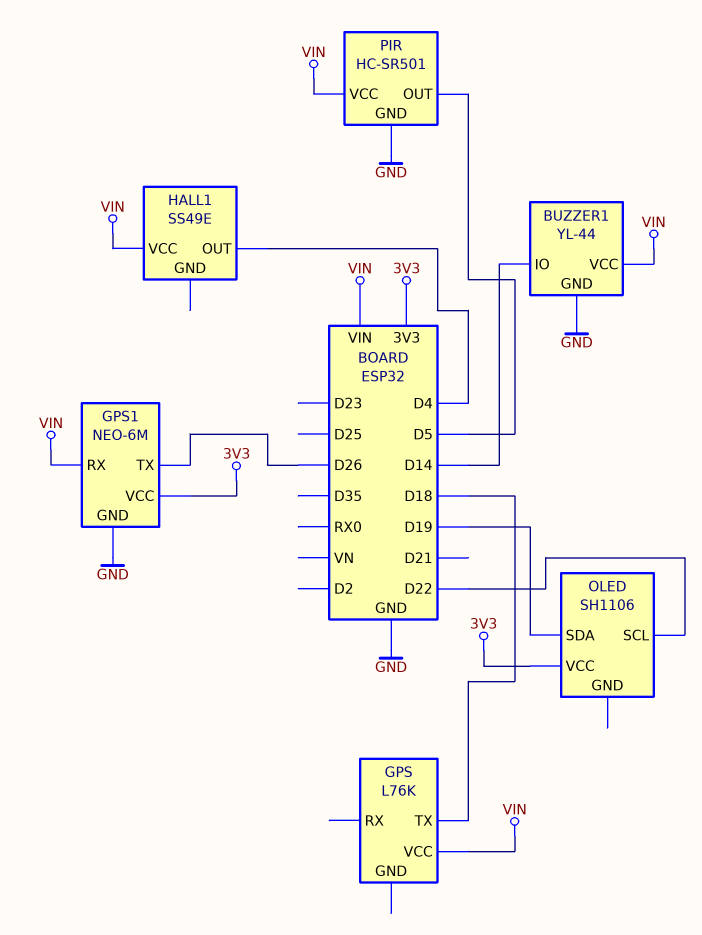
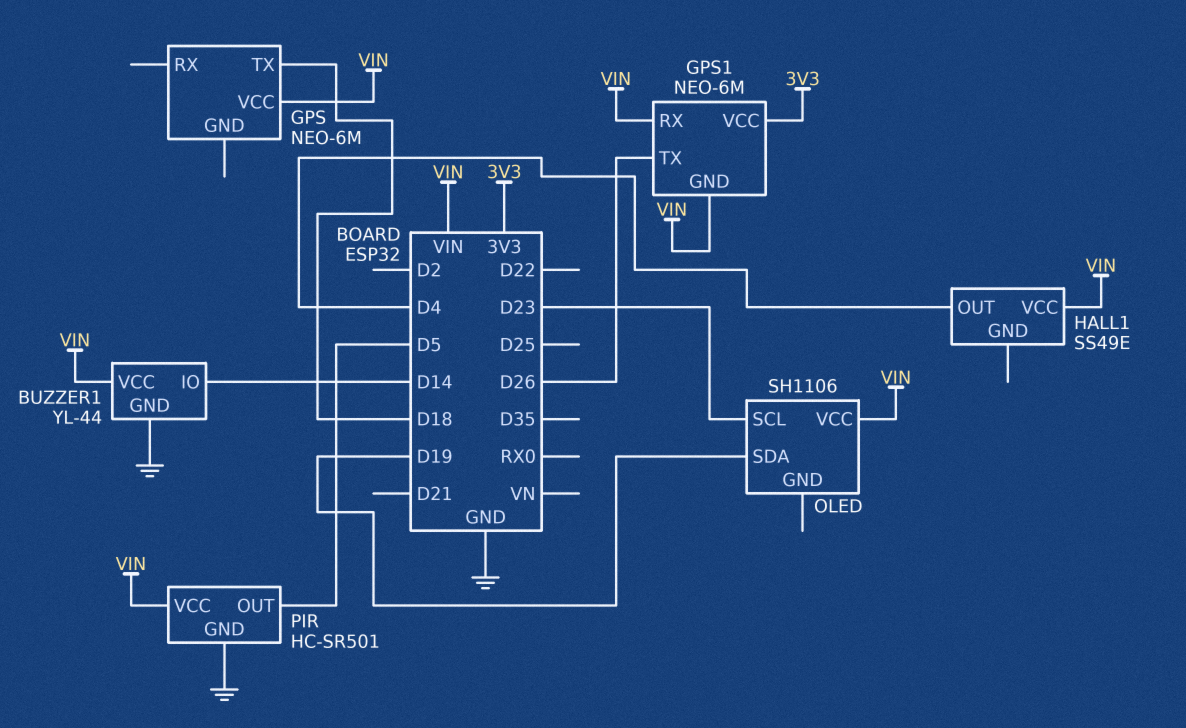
GPS: L76K -> NEO-6M
GPS1 pin GND: GND -> VIN
OLED pin SCL: D22 -> D23
OLED pin VCC: 3V3 -> VIN

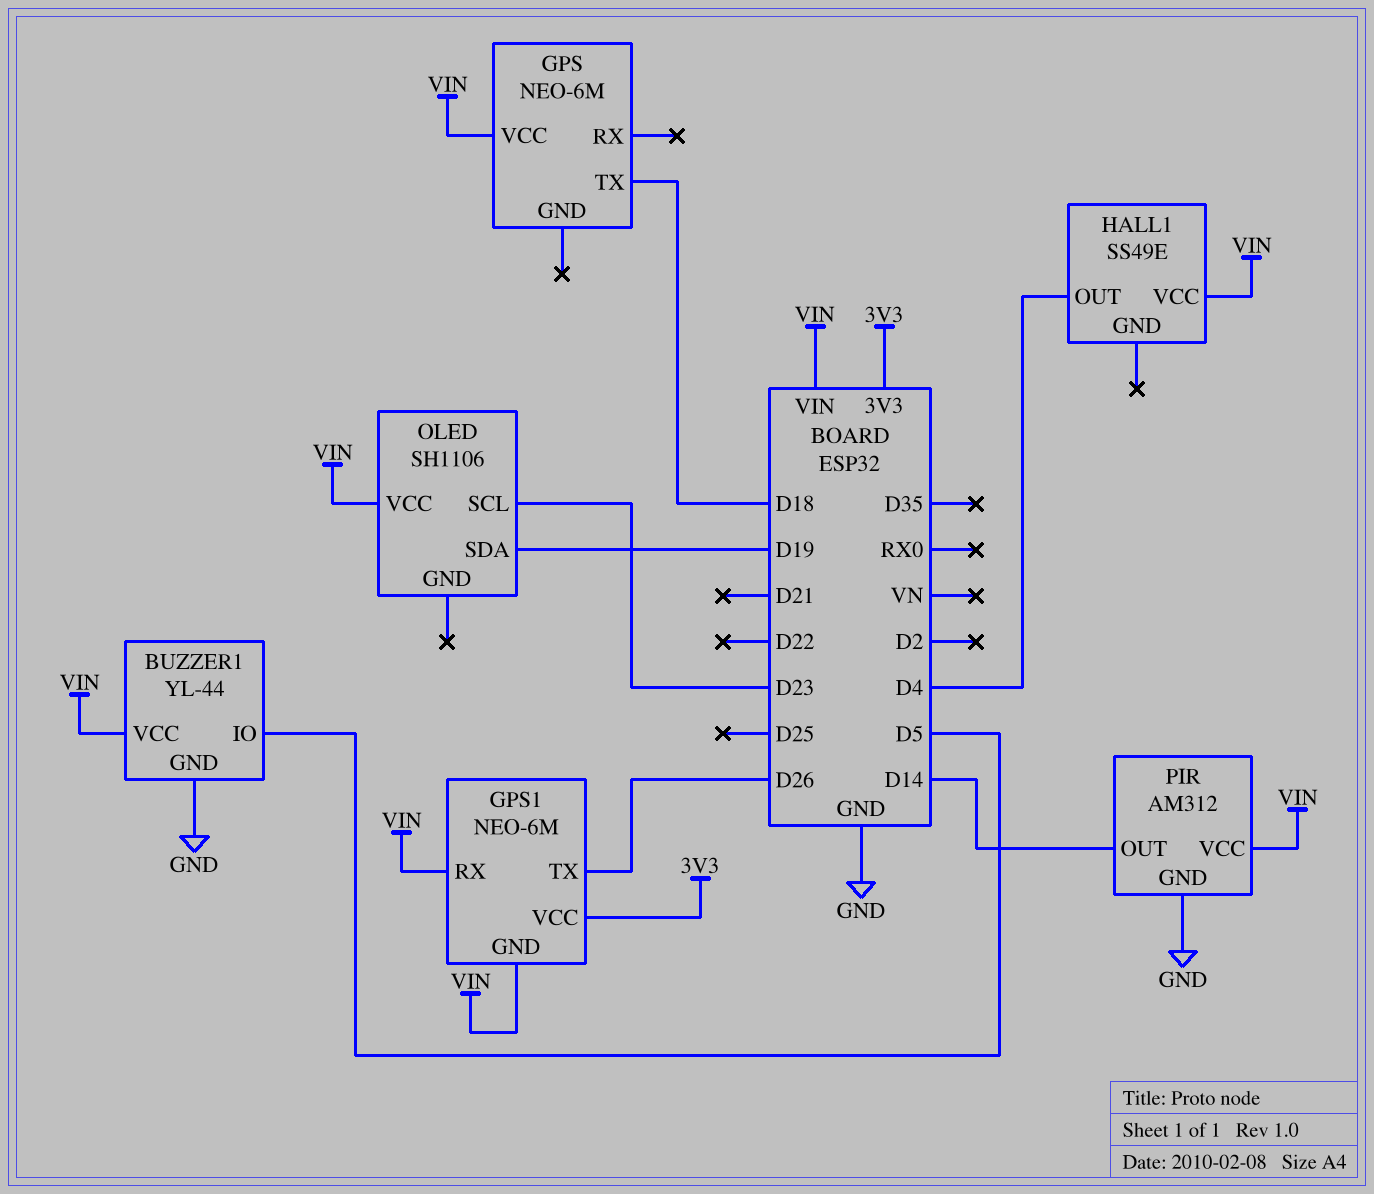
BUZZER1 pin IO: D14 -> D5
PIR: HC-SR501 -> AM312
PIR pin OUT: D5 -> D14

